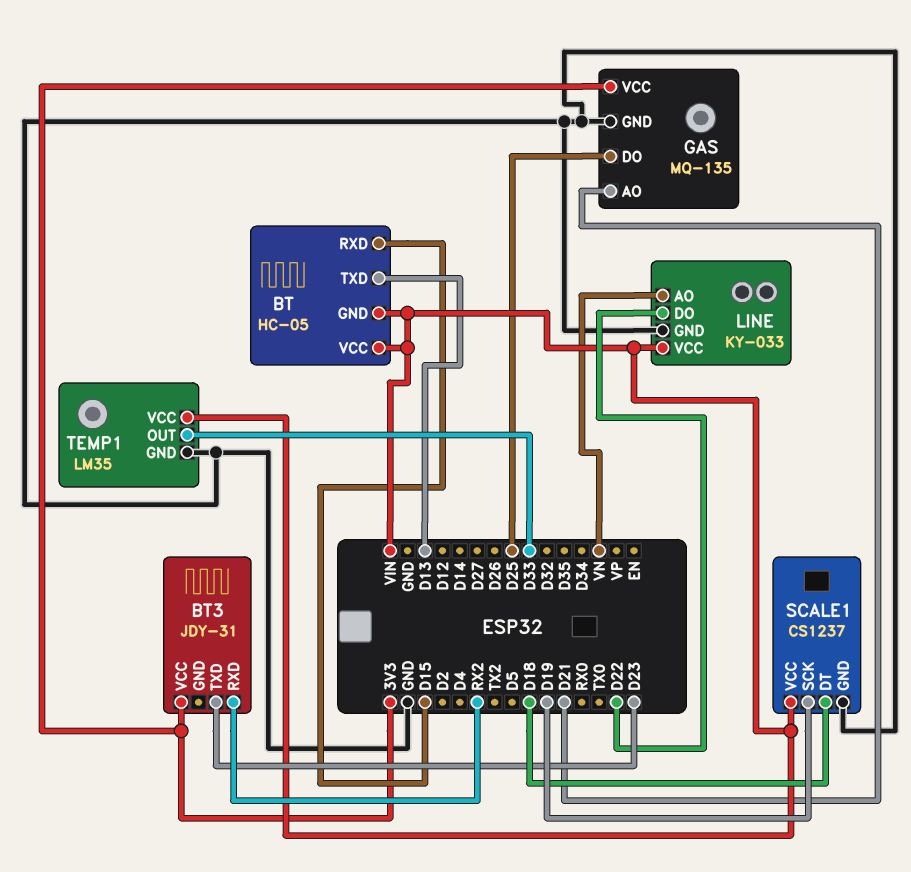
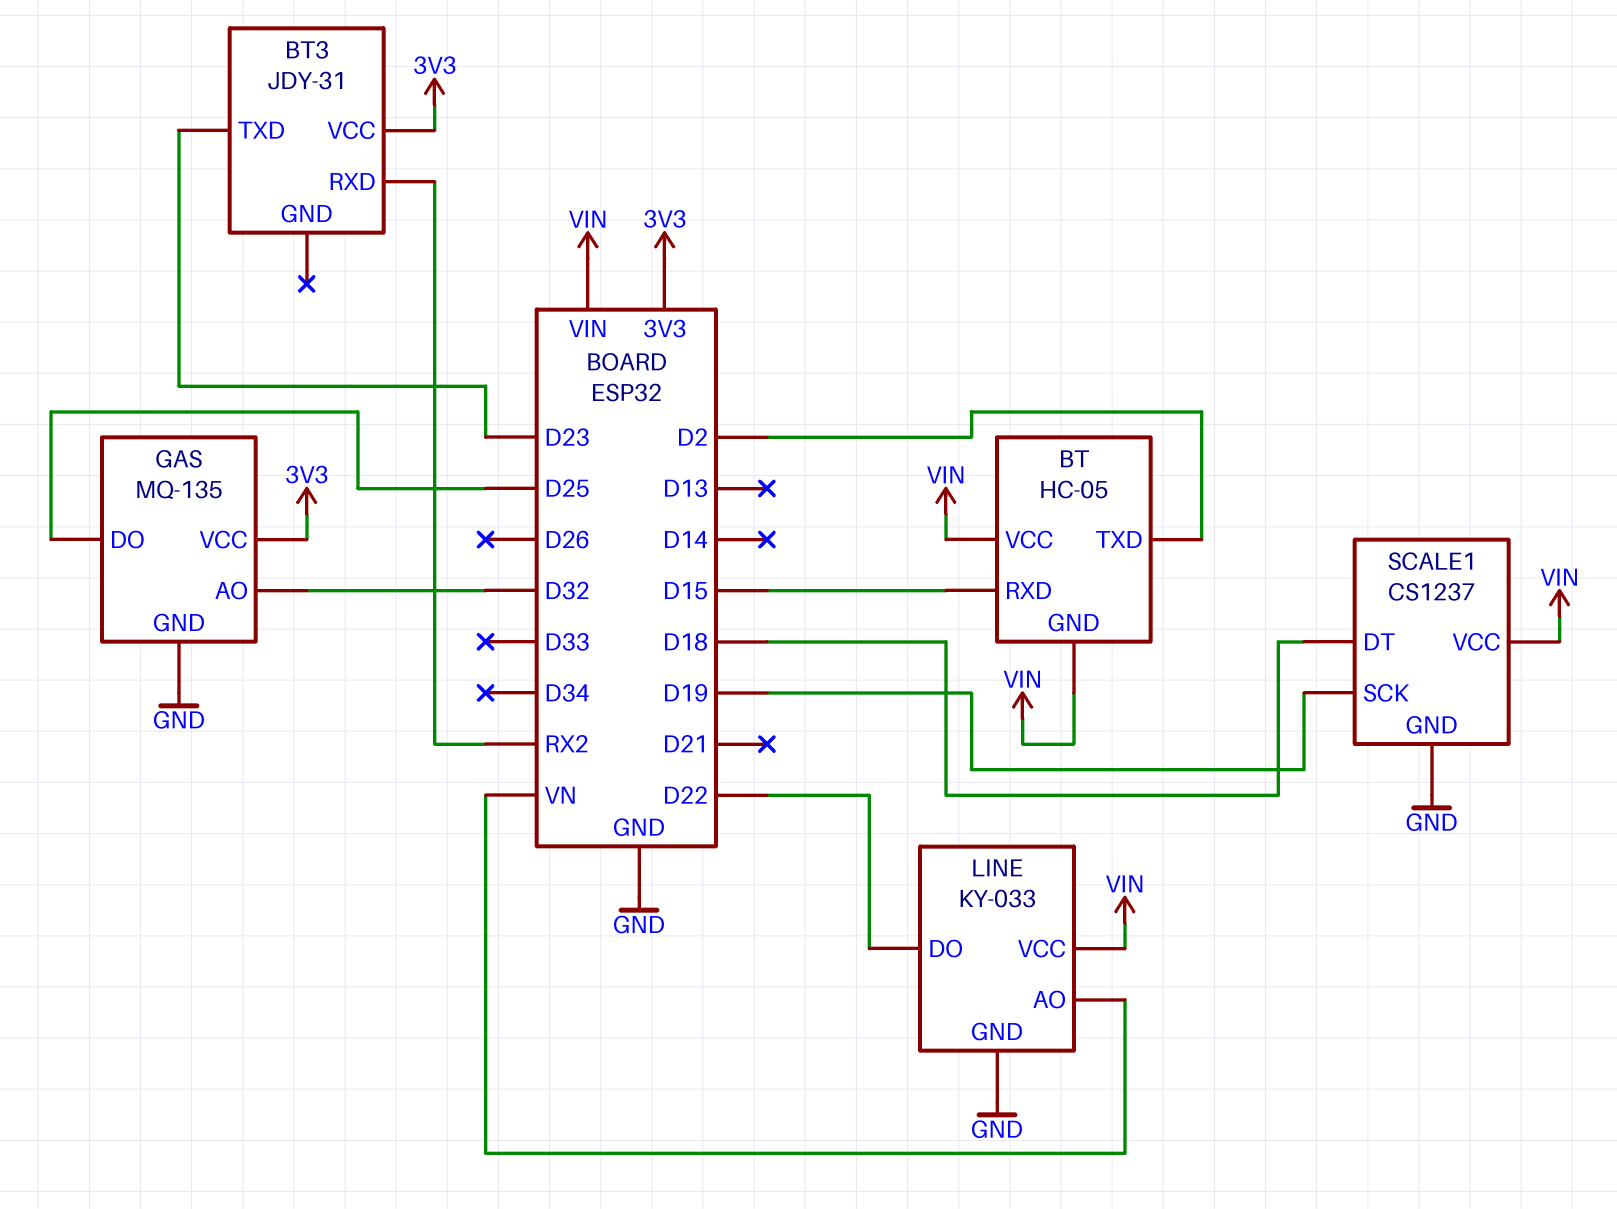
BT pin TXD: D13 -> D2
GAS pin AO: D21 -> D32
TEMP1: LM35 -> none
TEMP1 pin GND: GND -> none
TEMP1 pin OUT: D33 -> none
TEMP1 pin VCC: VIN -> none

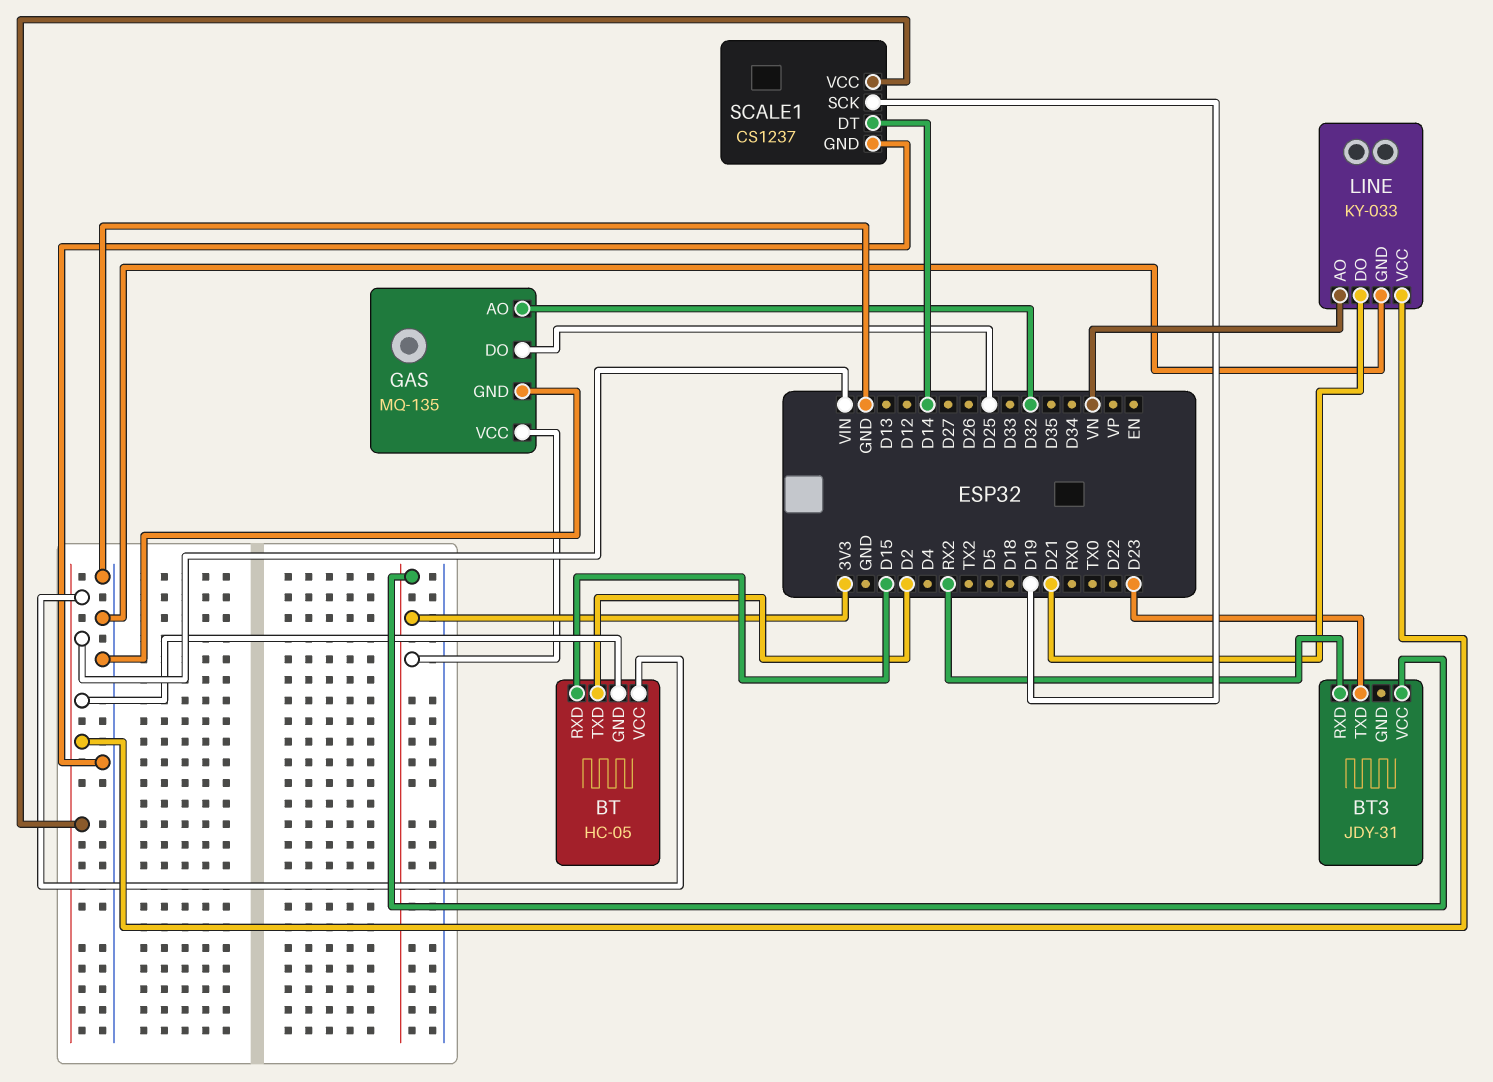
LINE pin DO: D22 -> D21
SCALE1 pin DT: D18 -> D14

